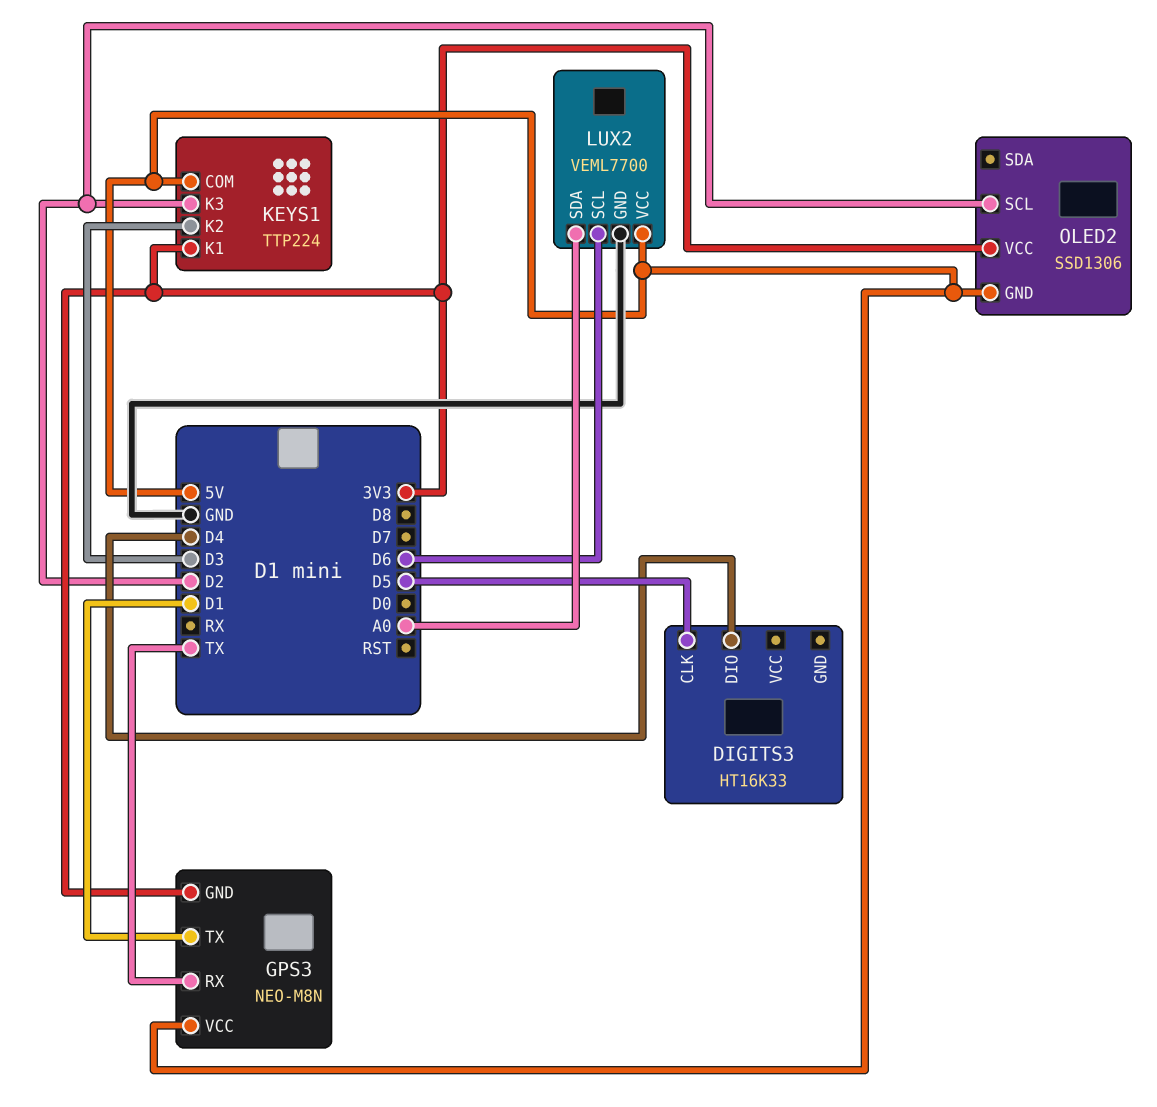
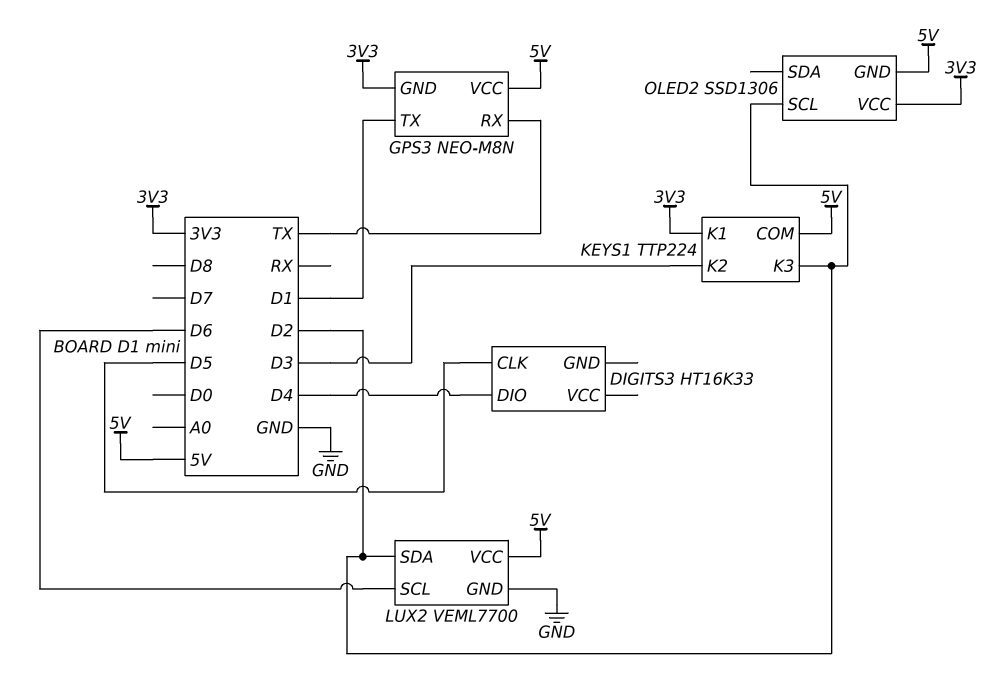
LUX2 pin SDA: A0 -> D2

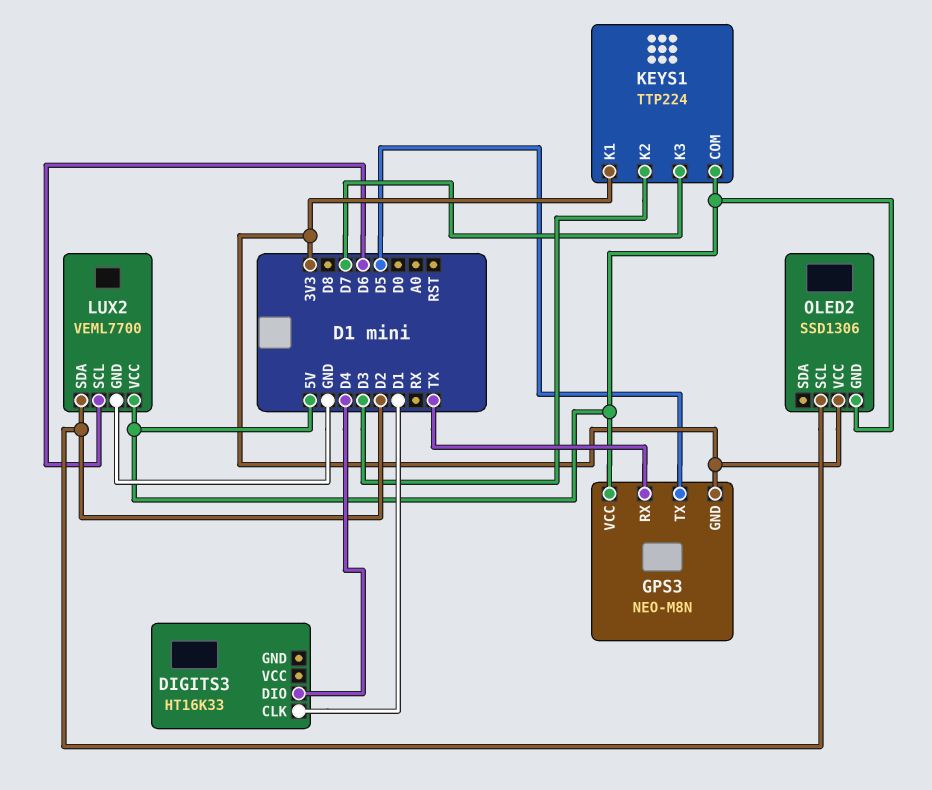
DIGITS3 pin CLK: D5 -> D1
GPS3 pin TX: D1 -> D5
KEYS1 pin K3: D2 -> D7

